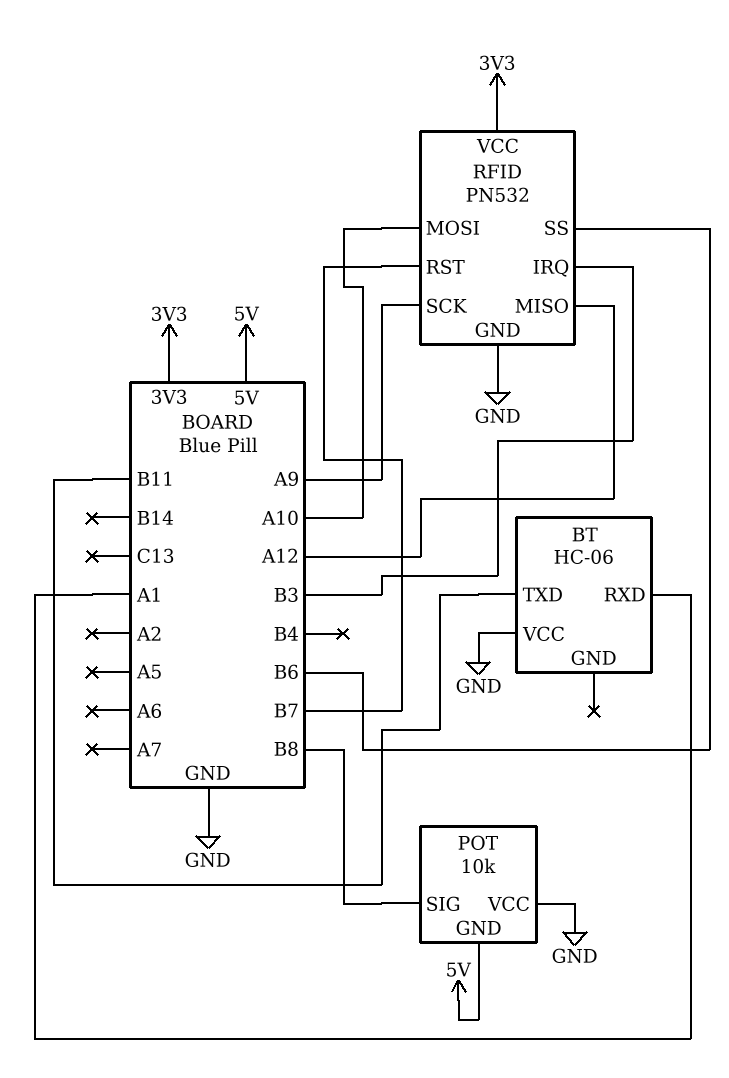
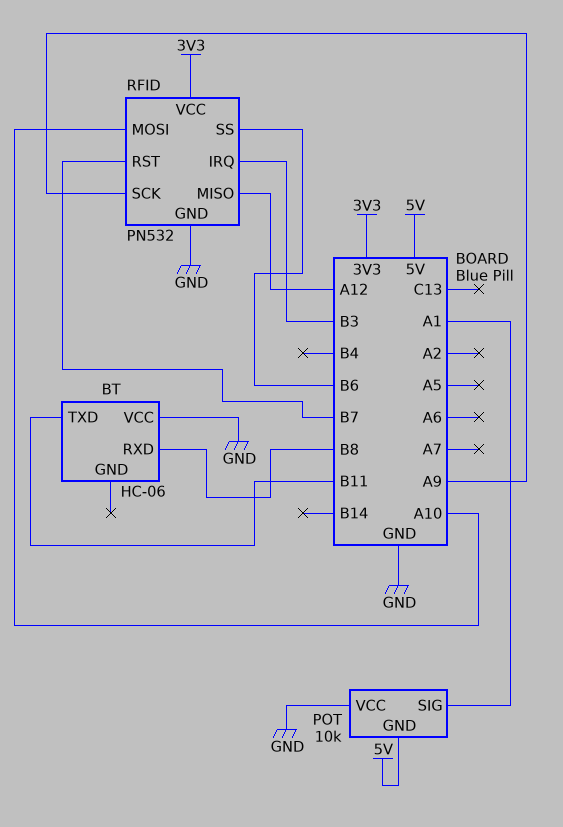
BT pin RXD: A1 -> B8
POT pin SIG: B8 -> A1

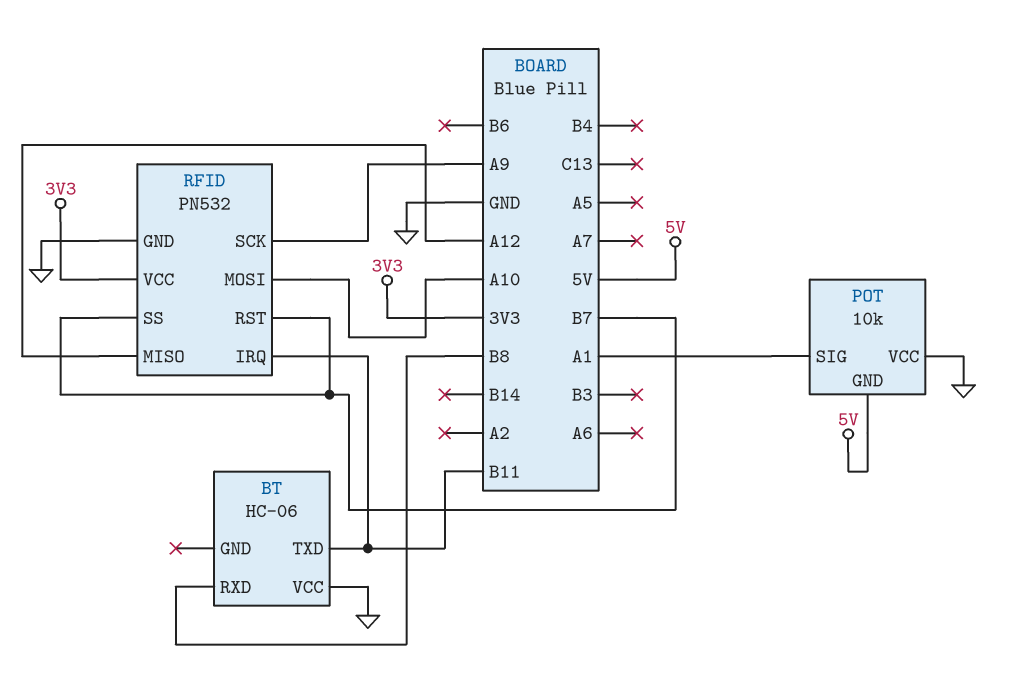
RFID pin IRQ: B3 -> B11
RFID pin SS: B6 -> B7

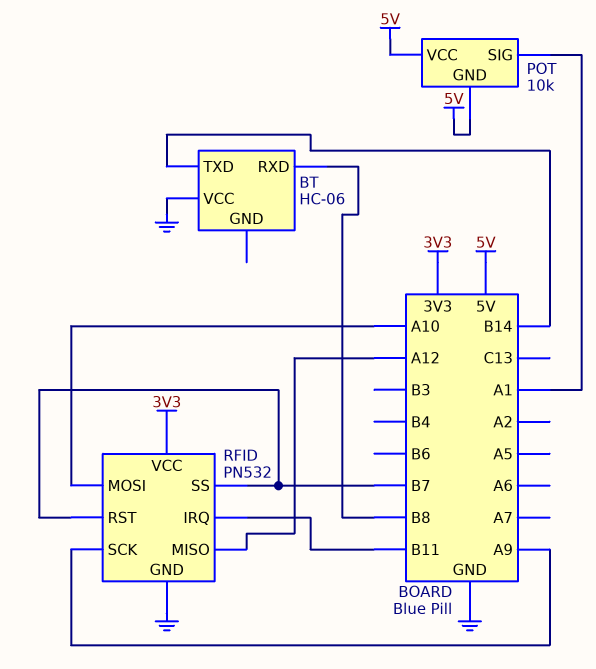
BT pin TXD: B11 -> B14
POT pin VCC: GND -> 5V

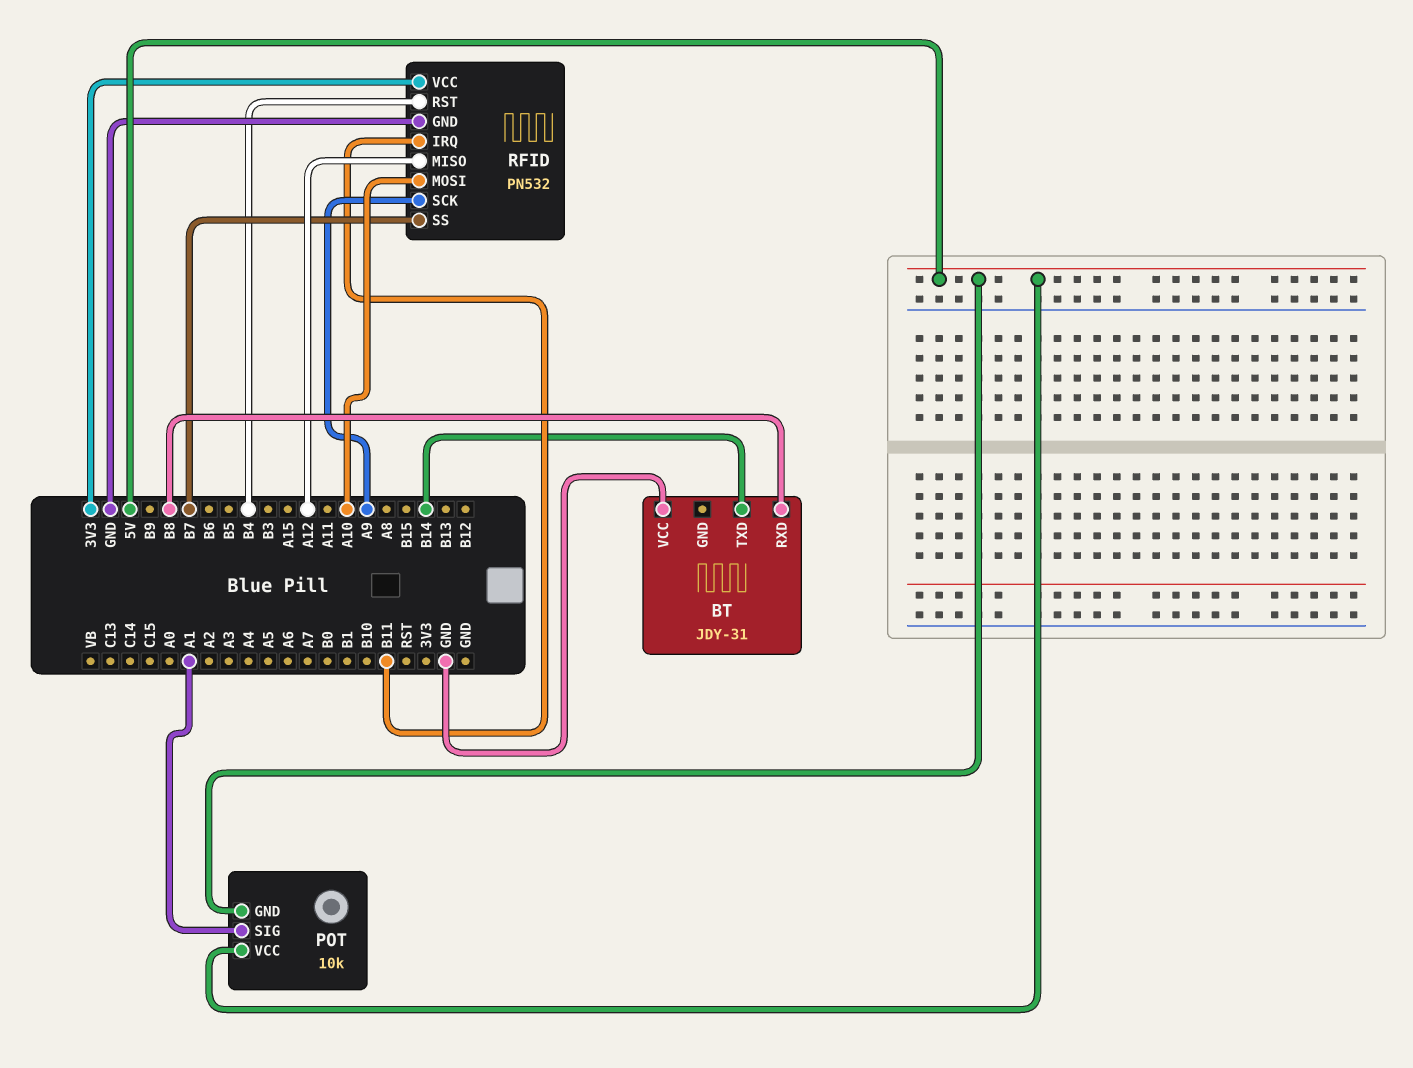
BT: HC-06 -> JDY-31
RFID pin RST: B7 -> B4

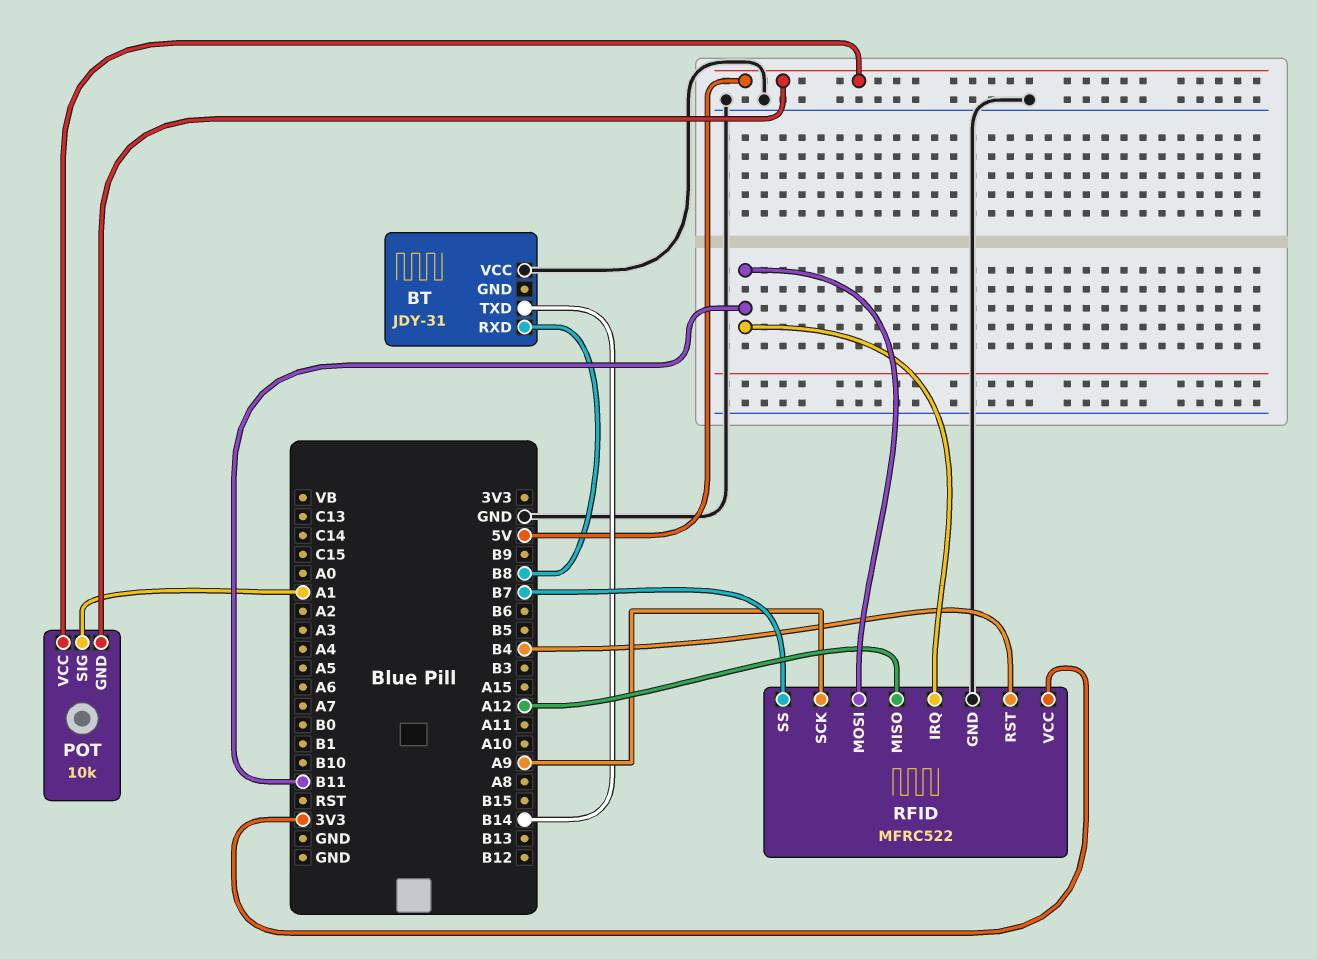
RFID: PN532 -> MFRC522
RFID pin MOSI: A10 -> B11

